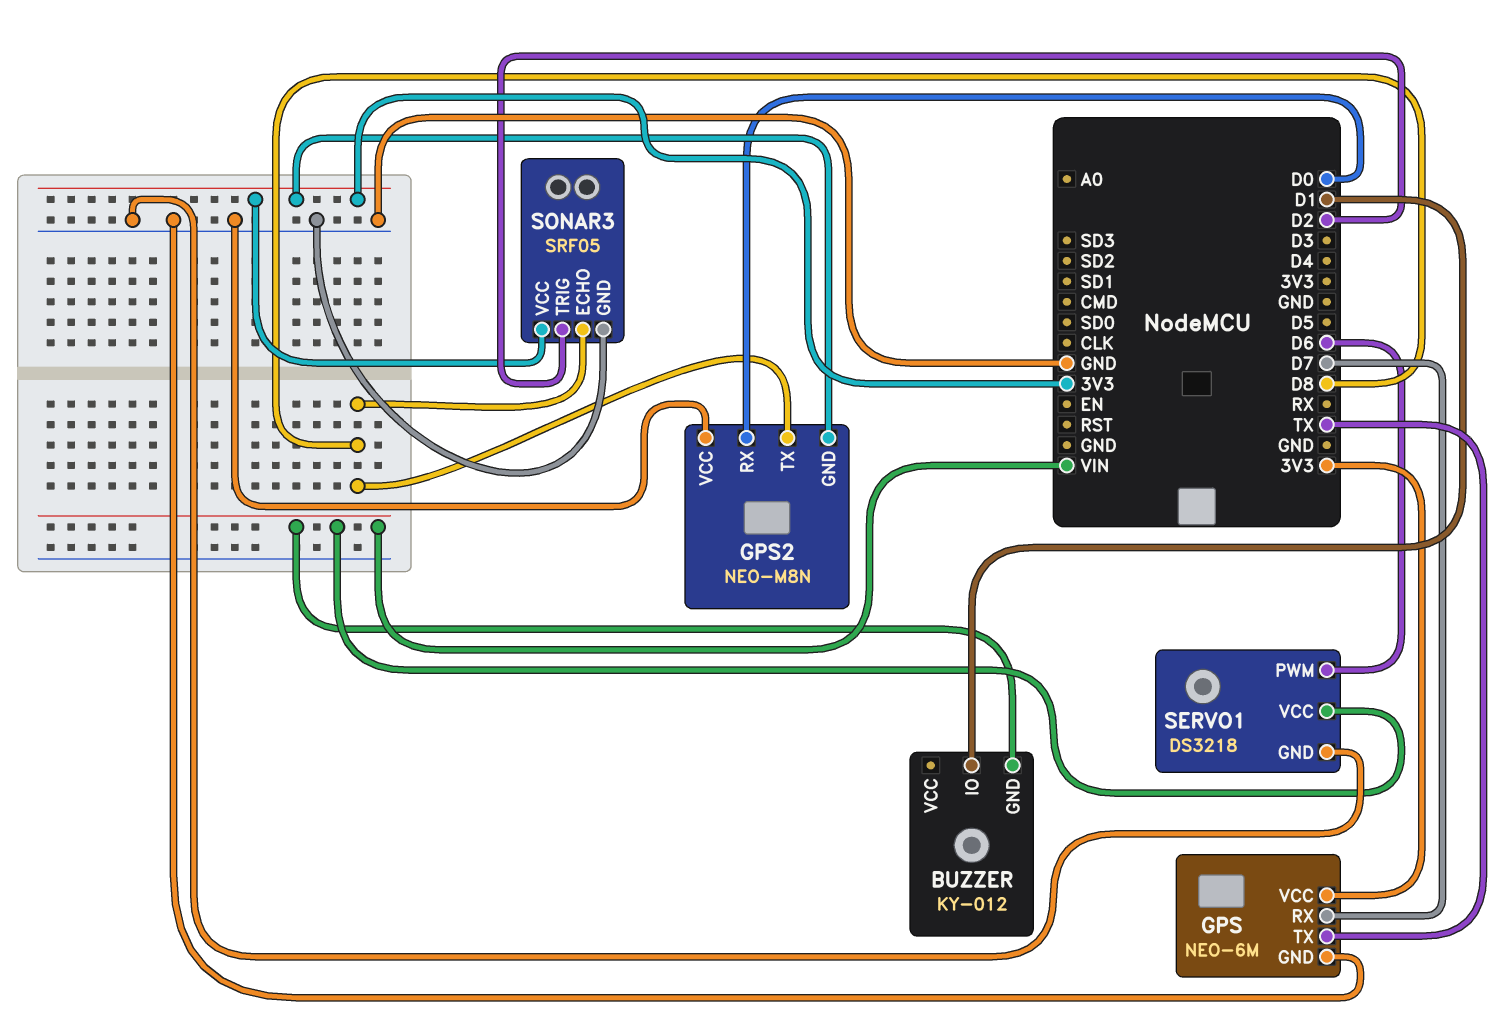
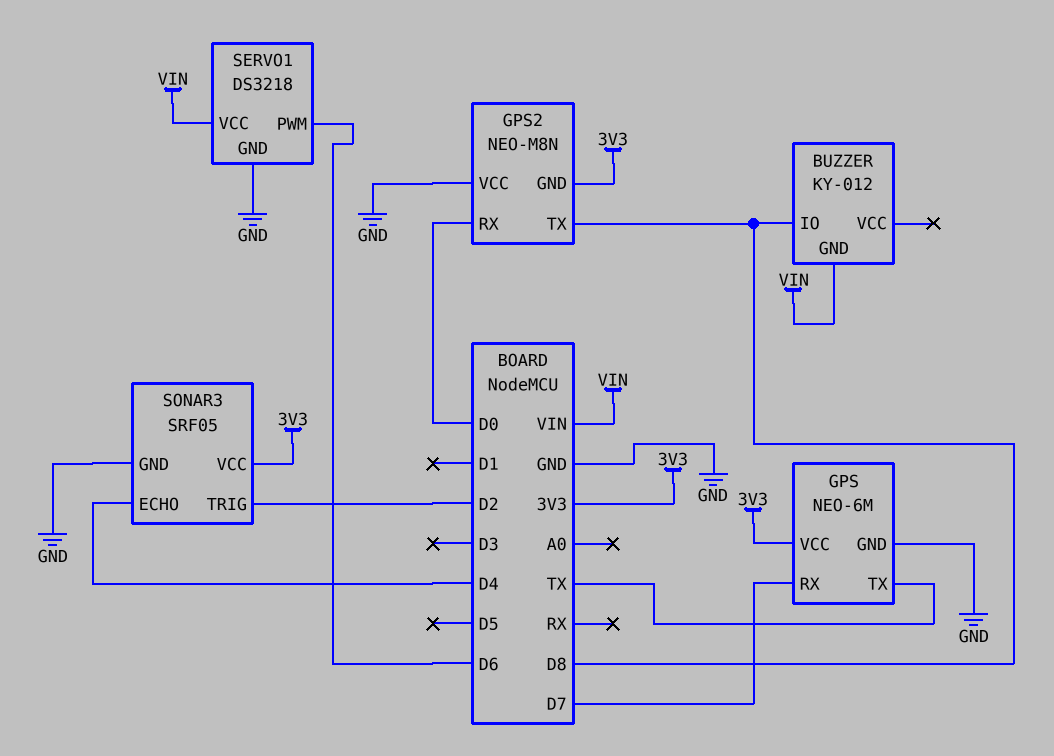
BUZZER pin IO: D1 -> D8
SONAR3 pin ECHO: D8 -> D4

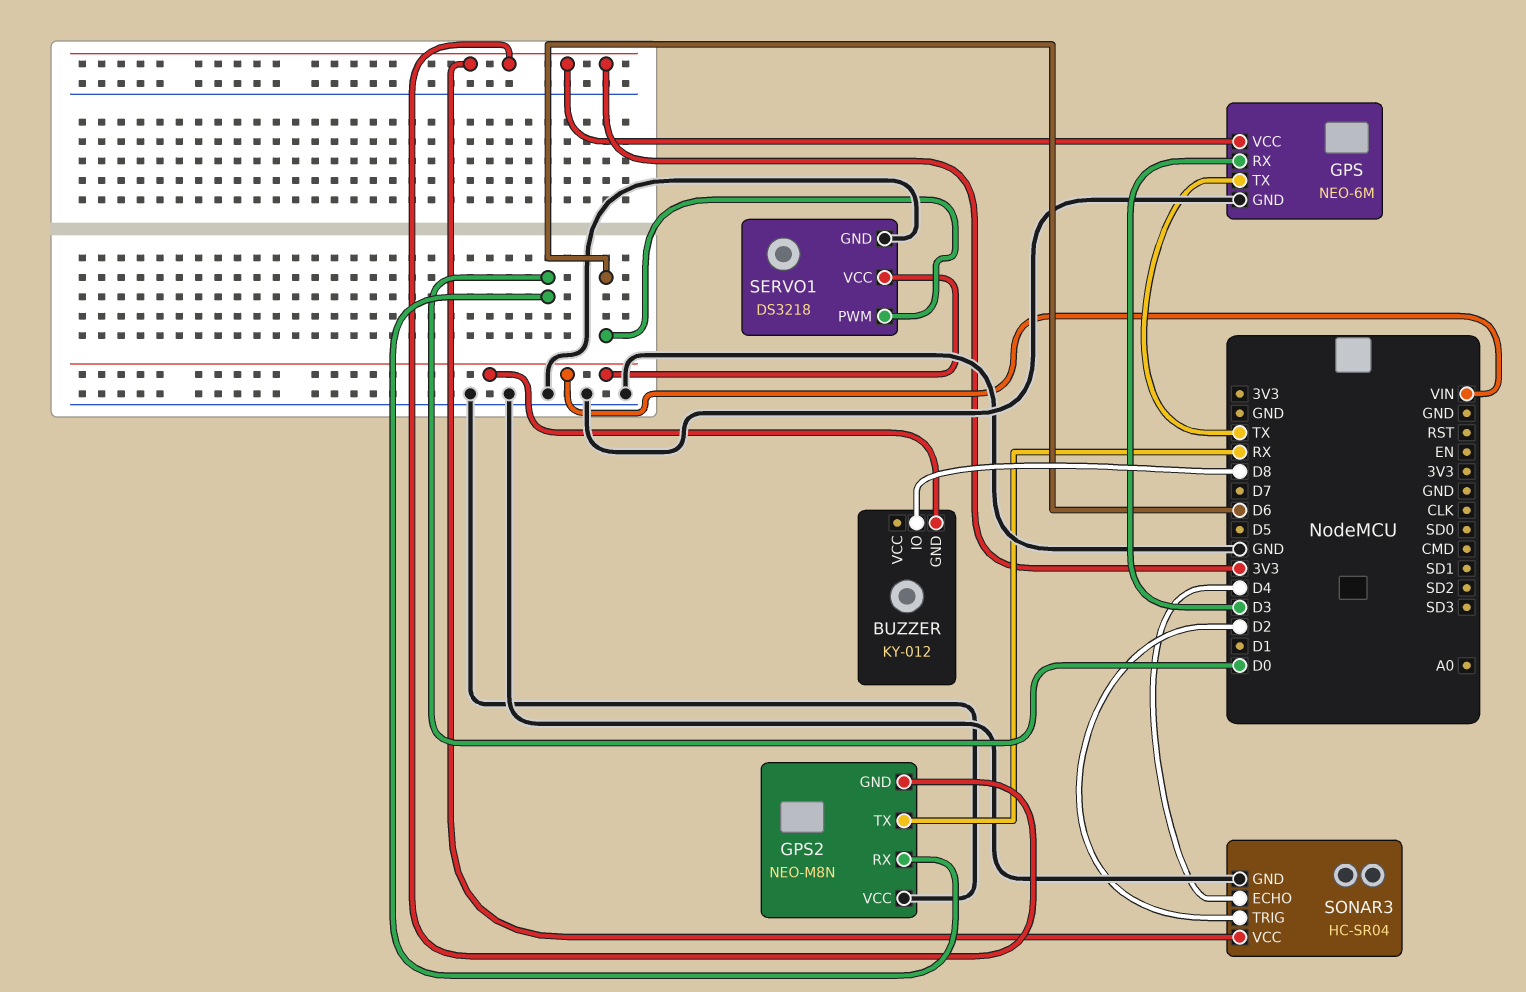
GPS pin RX: D7 -> D3
GPS2 pin TX: D8 -> RX
SONAR3: SRF05 -> HC-SR04

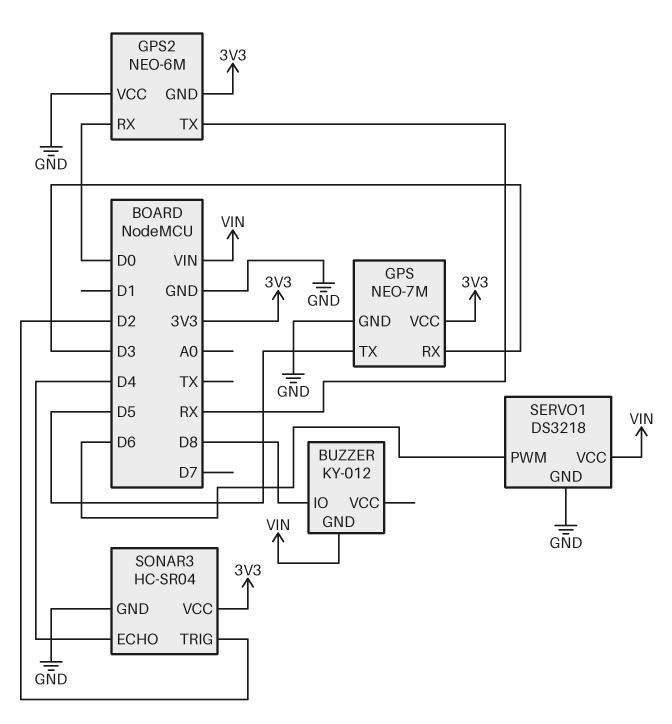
GPS: NEO-6M -> NEO-7M
GPS pin TX: TX -> D5
GPS2: NEO-M8N -> NEO-6M

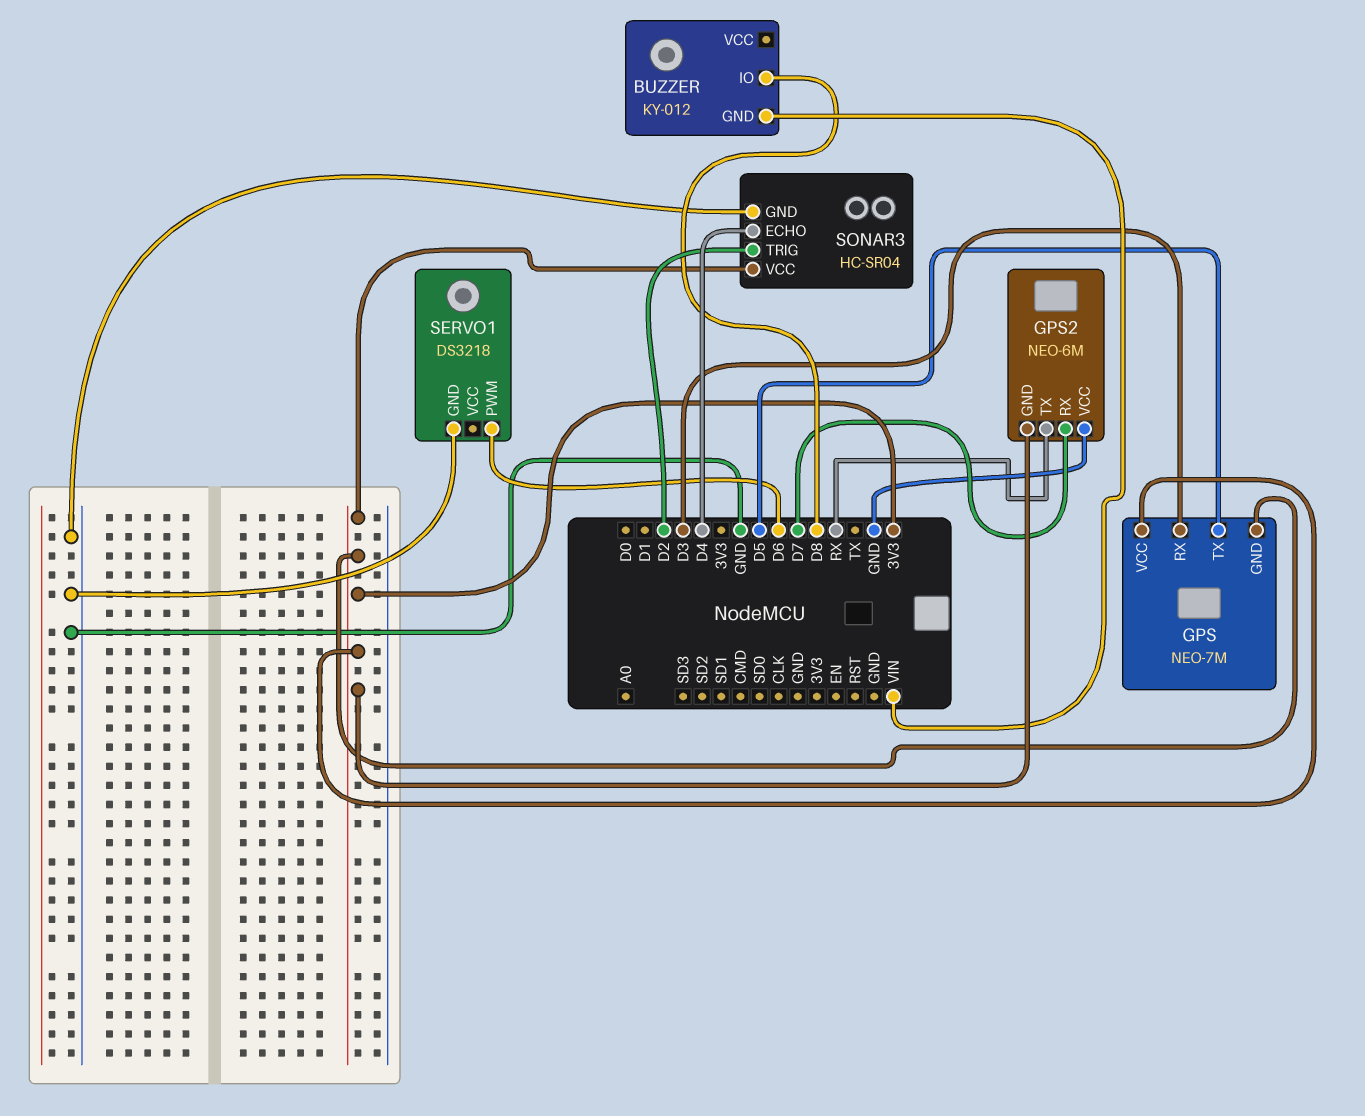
GPS pin GND: GND -> 3V3
GPS2 pin RX: D0 -> D7
SERVO1 pin VCC: VIN -> none

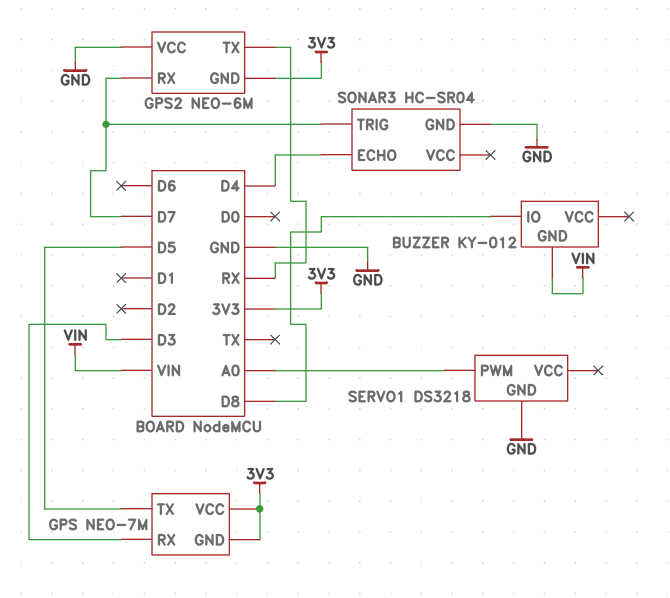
SERVO1 pin PWM: D6 -> A0
SONAR3 pin TRIG: D2 -> D7
SONAR3 pin VCC: 3V3 -> none

